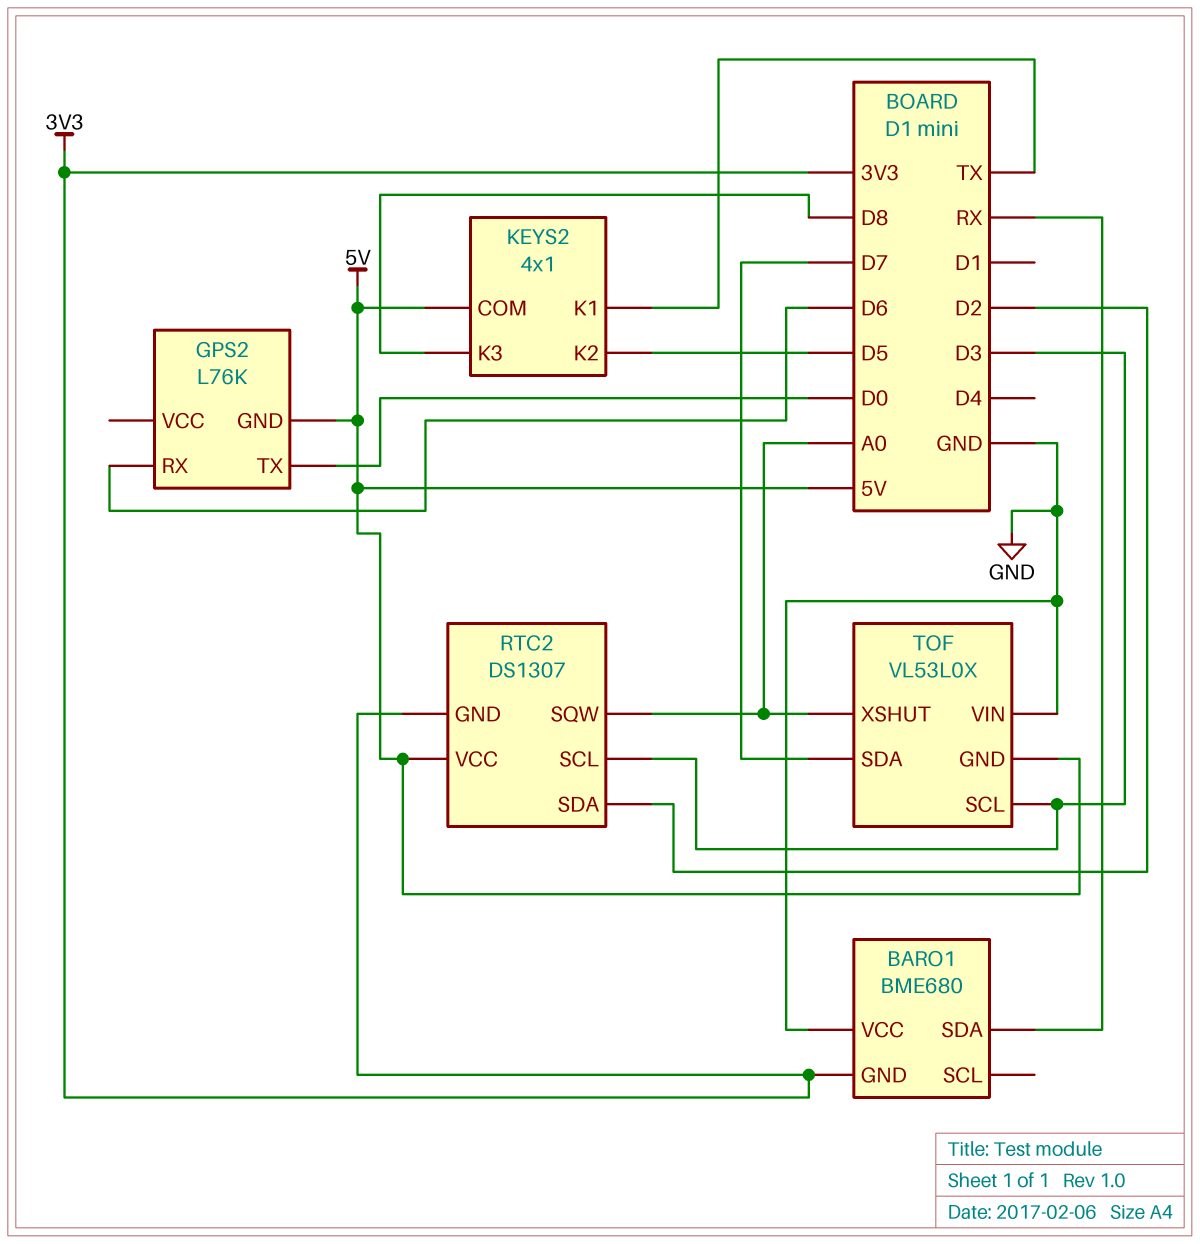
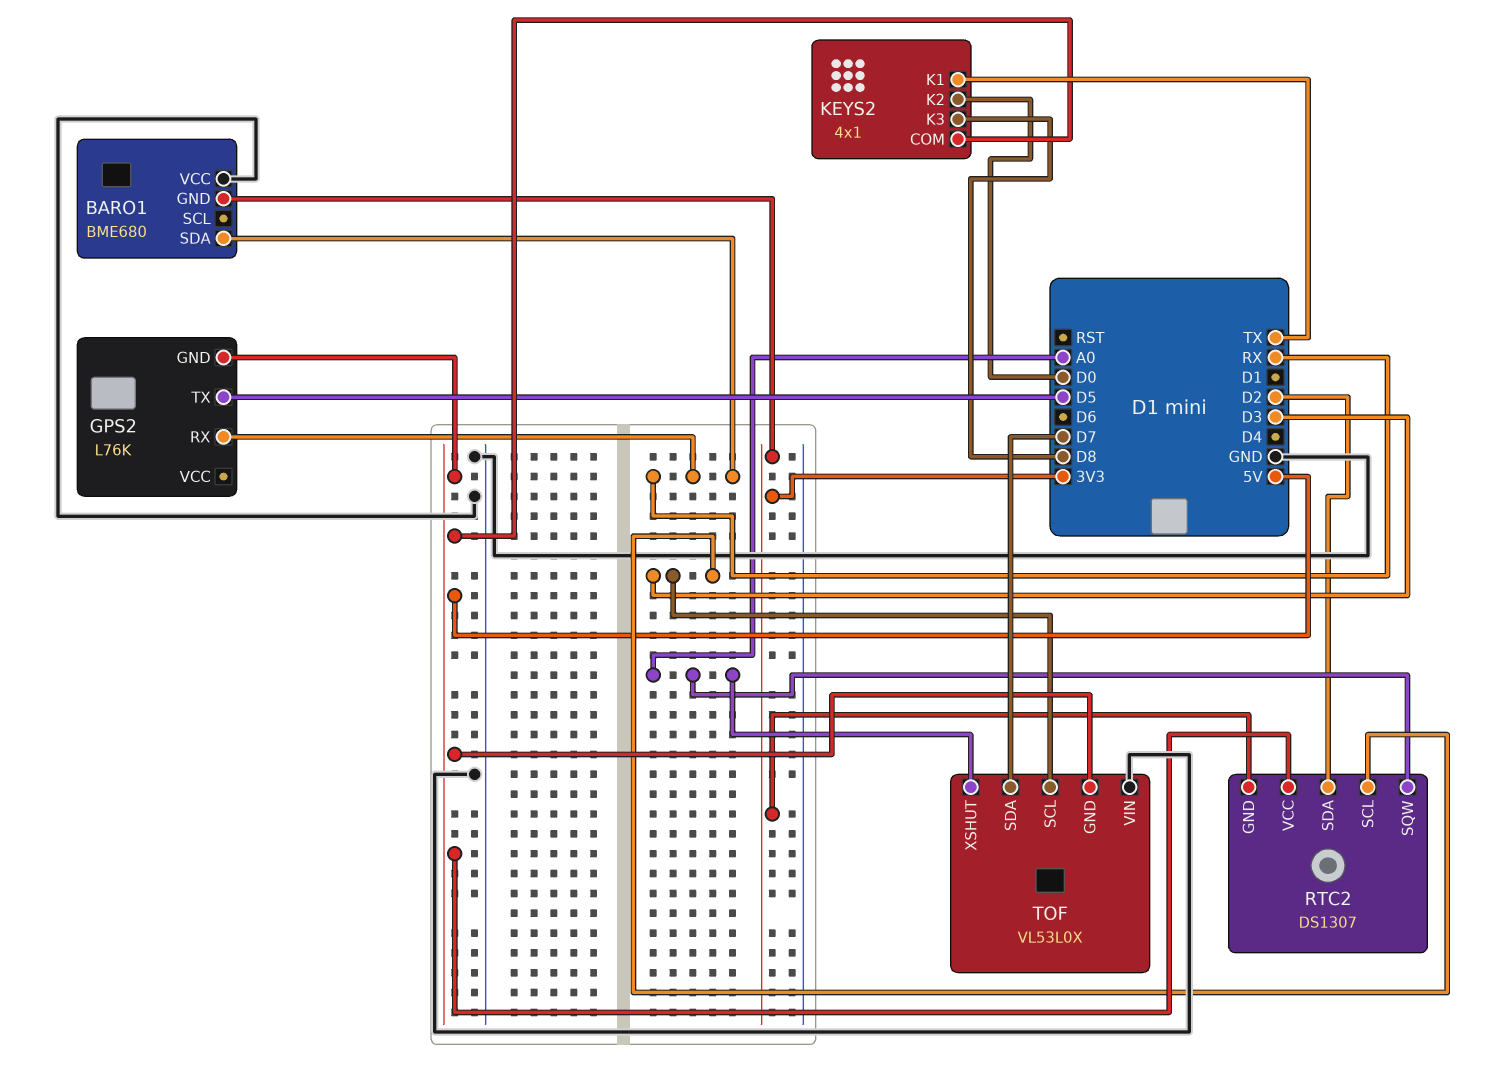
GPS2 pin RX: D6 -> RX
GPS2 pin TX: D0 -> D5
KEYS2 pin K2: D5 -> D0

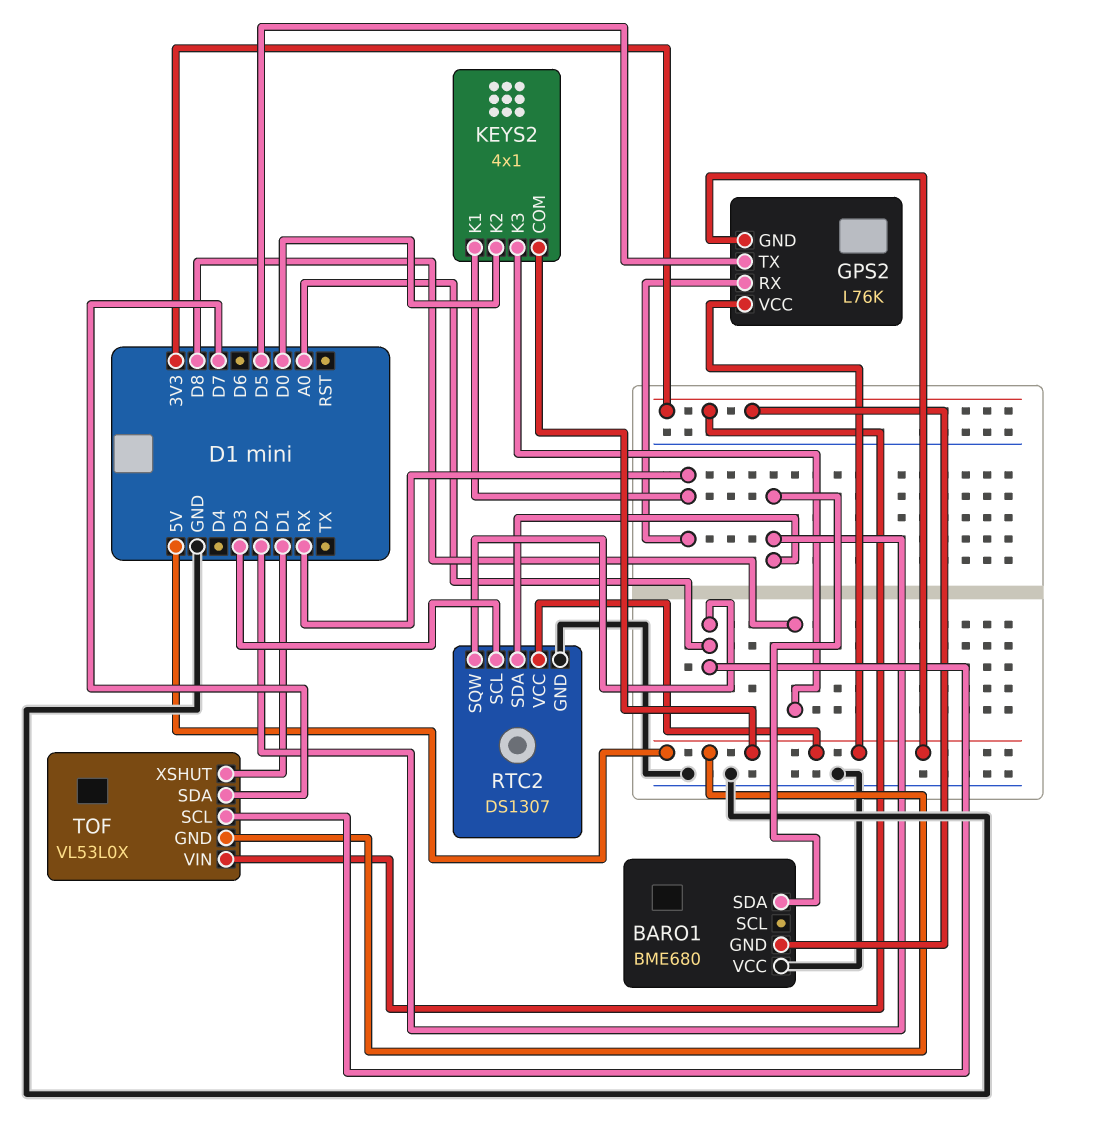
BARO1 pin SDA: RX -> D2
GPS2 pin VCC: none -> 5V
KEYS2 pin K1: TX -> RX
RTC2 pin GND: 3V3 -> GND
TOF pin SCL: D3 -> A0
TOF pin VIN: GND -> 3V3
TOF pin XSHUT: A0 -> D1

